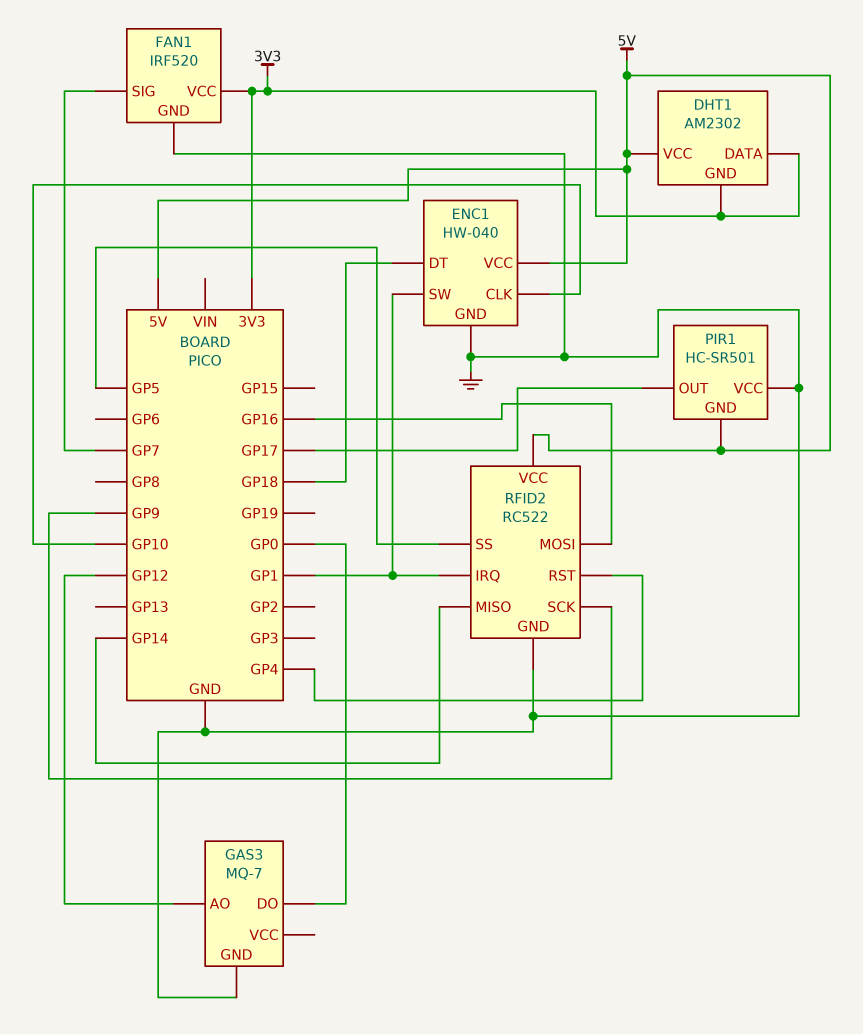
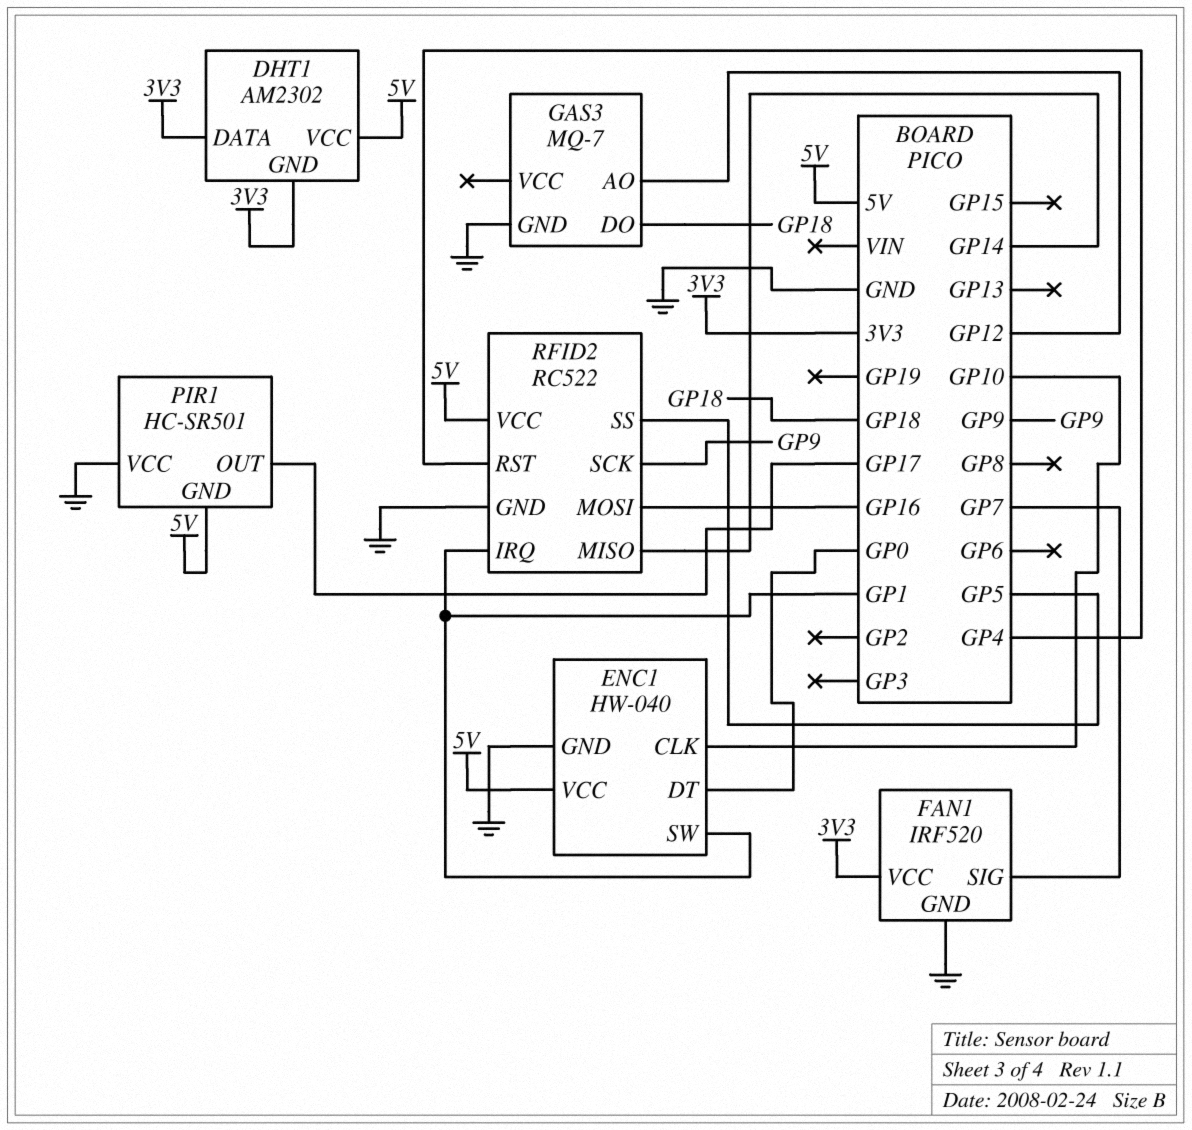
ENC1 pin DT: GP18 -> GP0
GAS3 pin DO: GP0 -> GP18

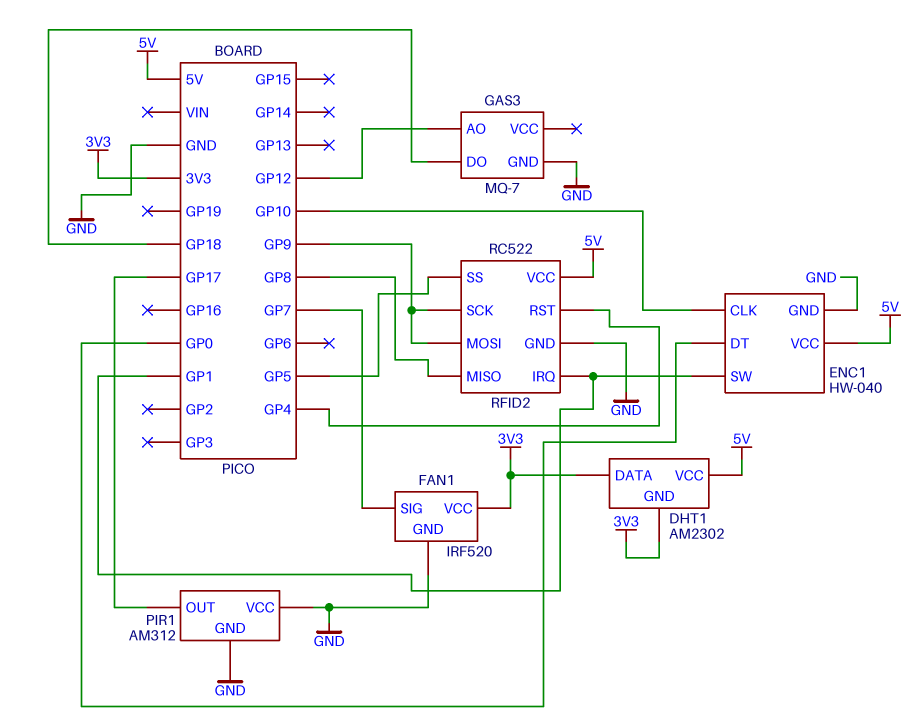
PIR1: HC-SR501 -> AM312
PIR1 pin GND: 5V -> GND
RFID2 pin MISO: GP14 -> GP8
RFID2 pin MOSI: GP16 -> GP9

